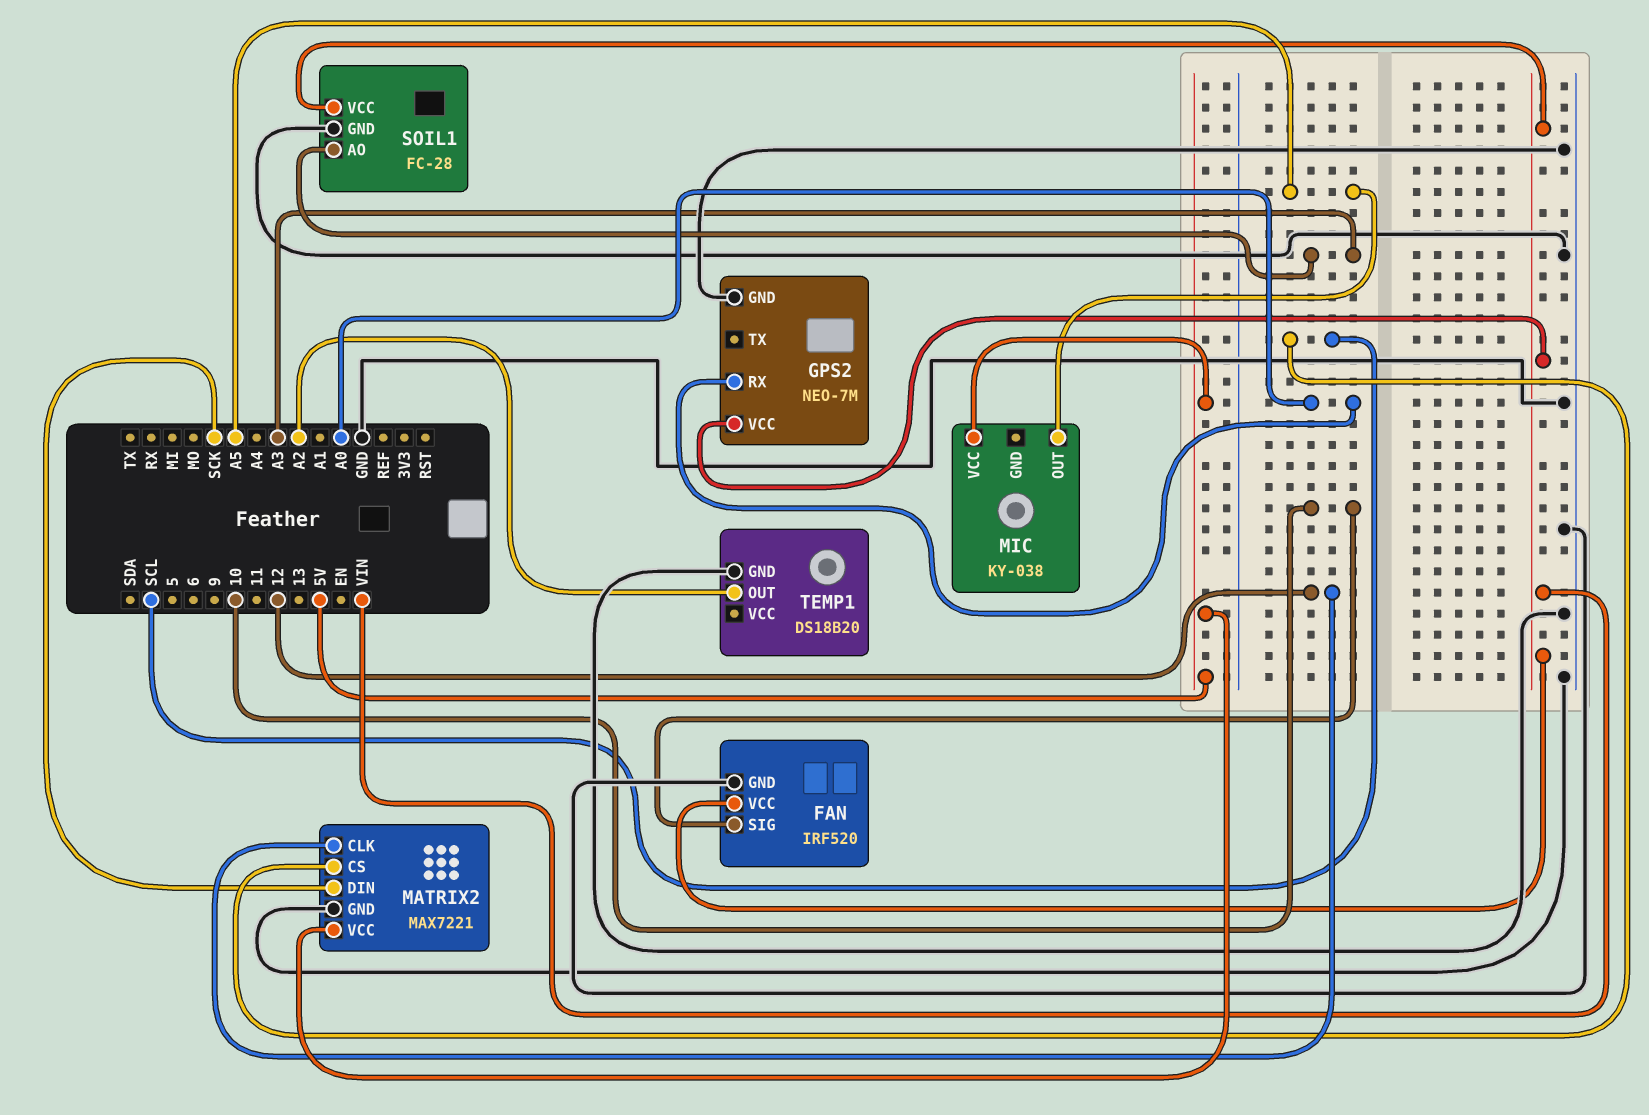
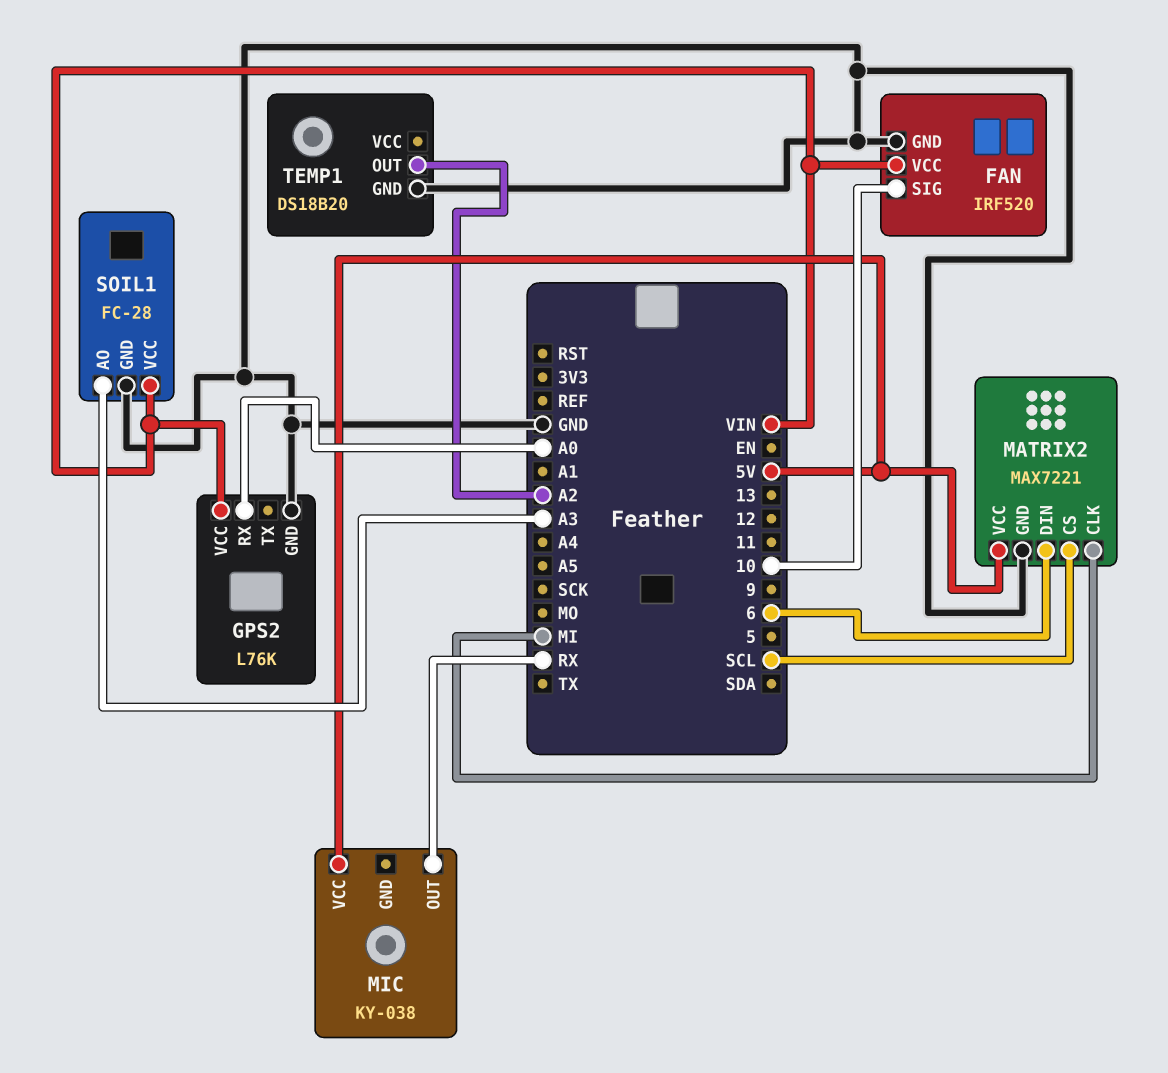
GPS2: NEO-7M -> L76K
MATRIX2 pin CLK: 12 -> MI
MATRIX2 pin DIN: SCK -> 6
MIC pin OUT: A5 -> RX

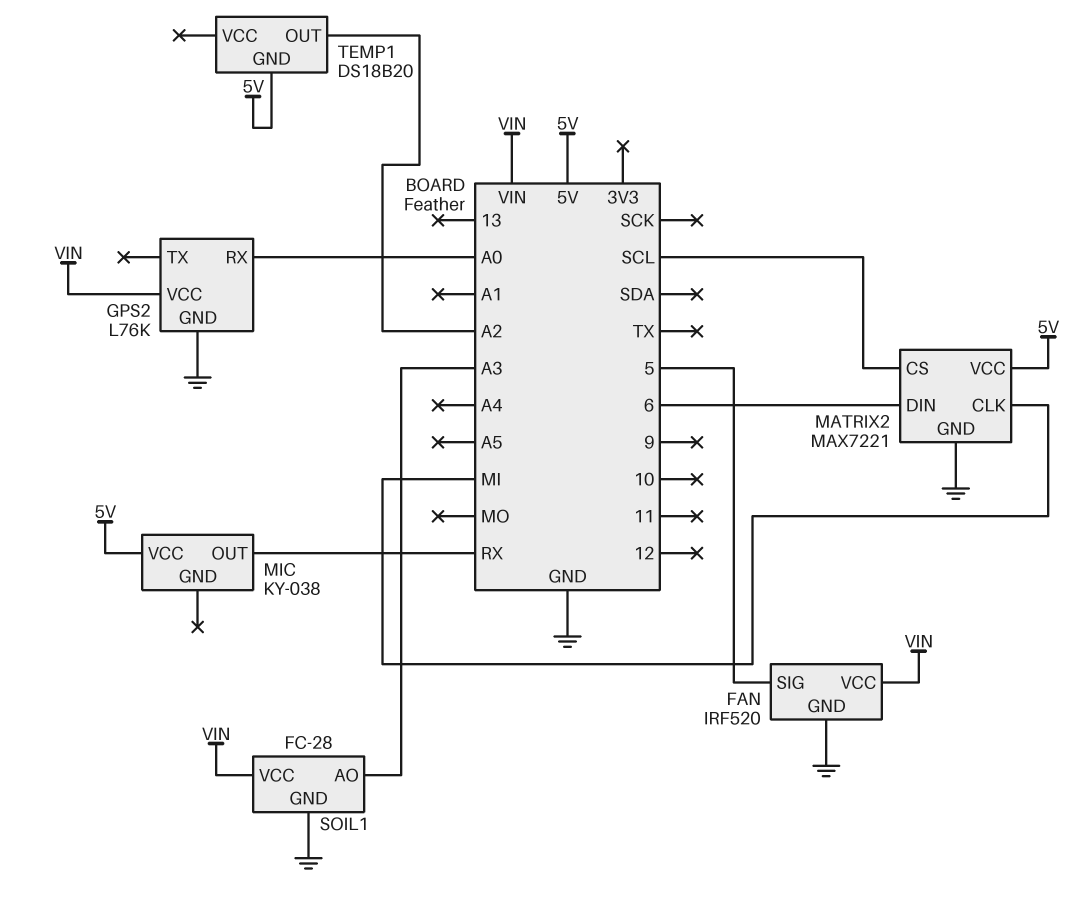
FAN pin SIG: 10 -> 5
TEMP1 pin GND: GND -> 5V

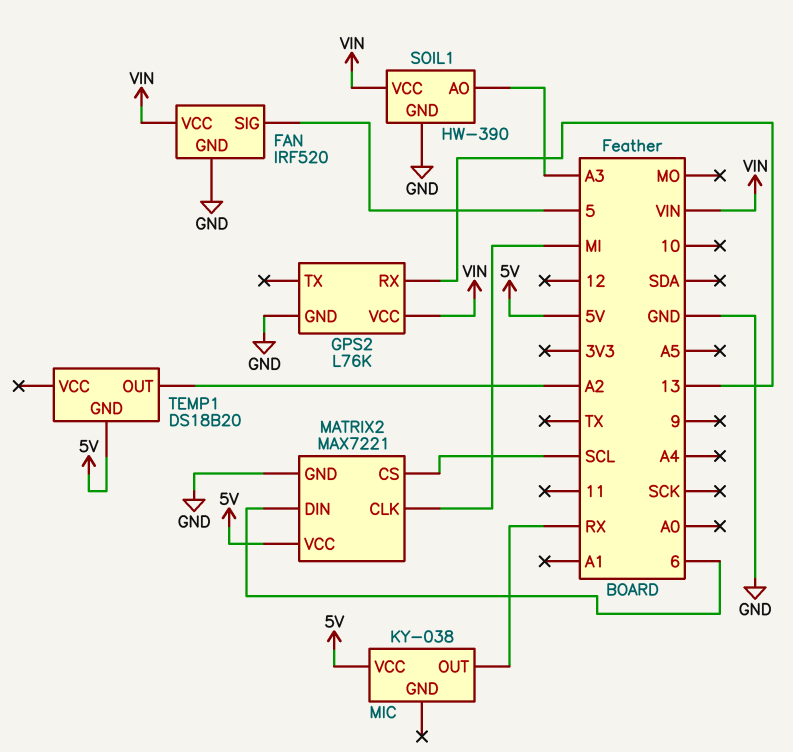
GPS2 pin RX: A0 -> 13
SOIL1: FC-28 -> HW-390

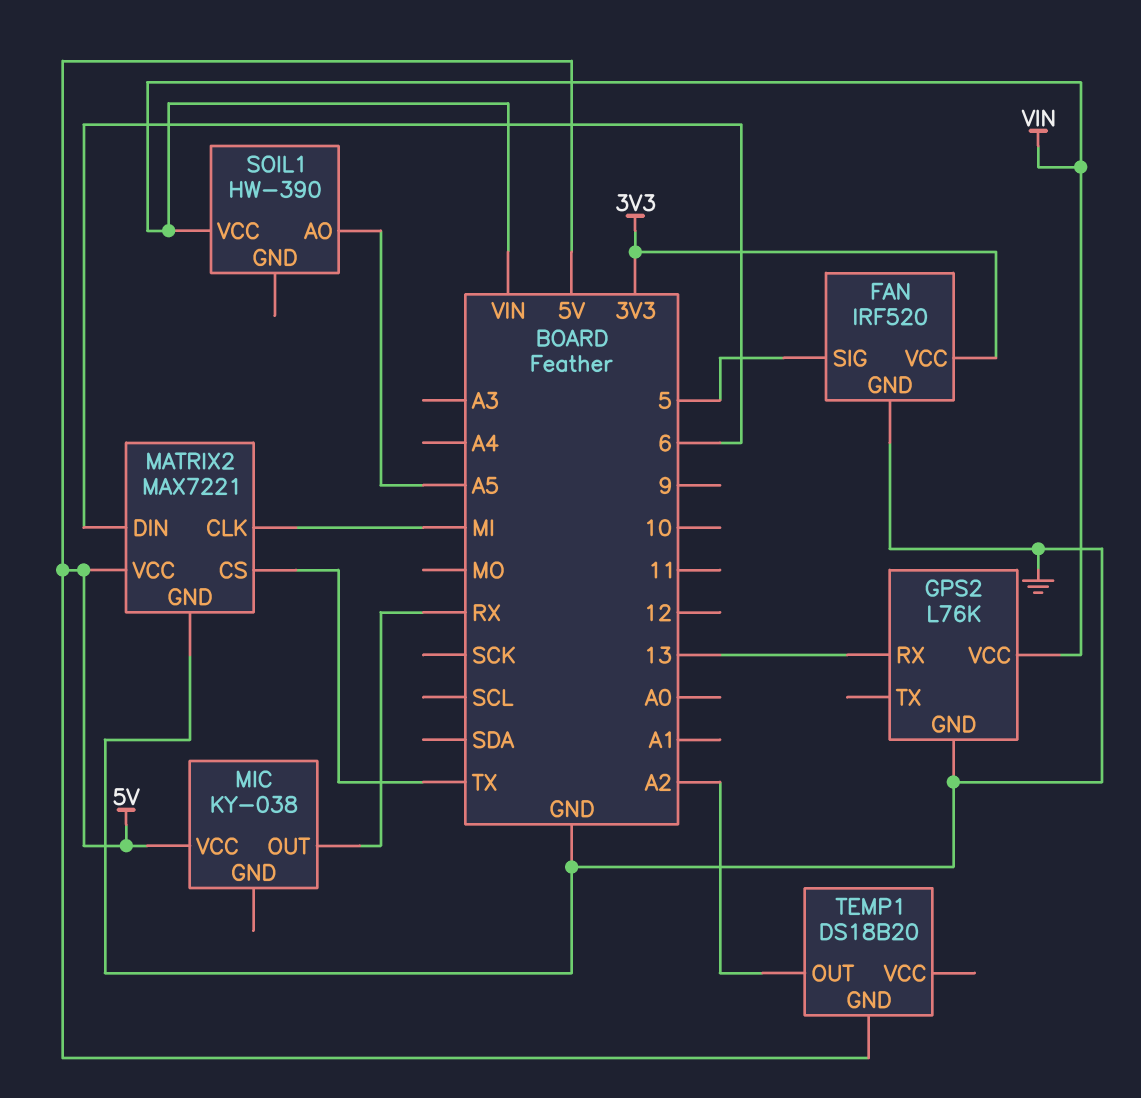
FAN pin VCC: VIN -> 3V3
MATRIX2 pin CS: SCL -> TX
SOIL1 pin AO: A3 -> A5
SOIL1 pin GND: GND -> none

